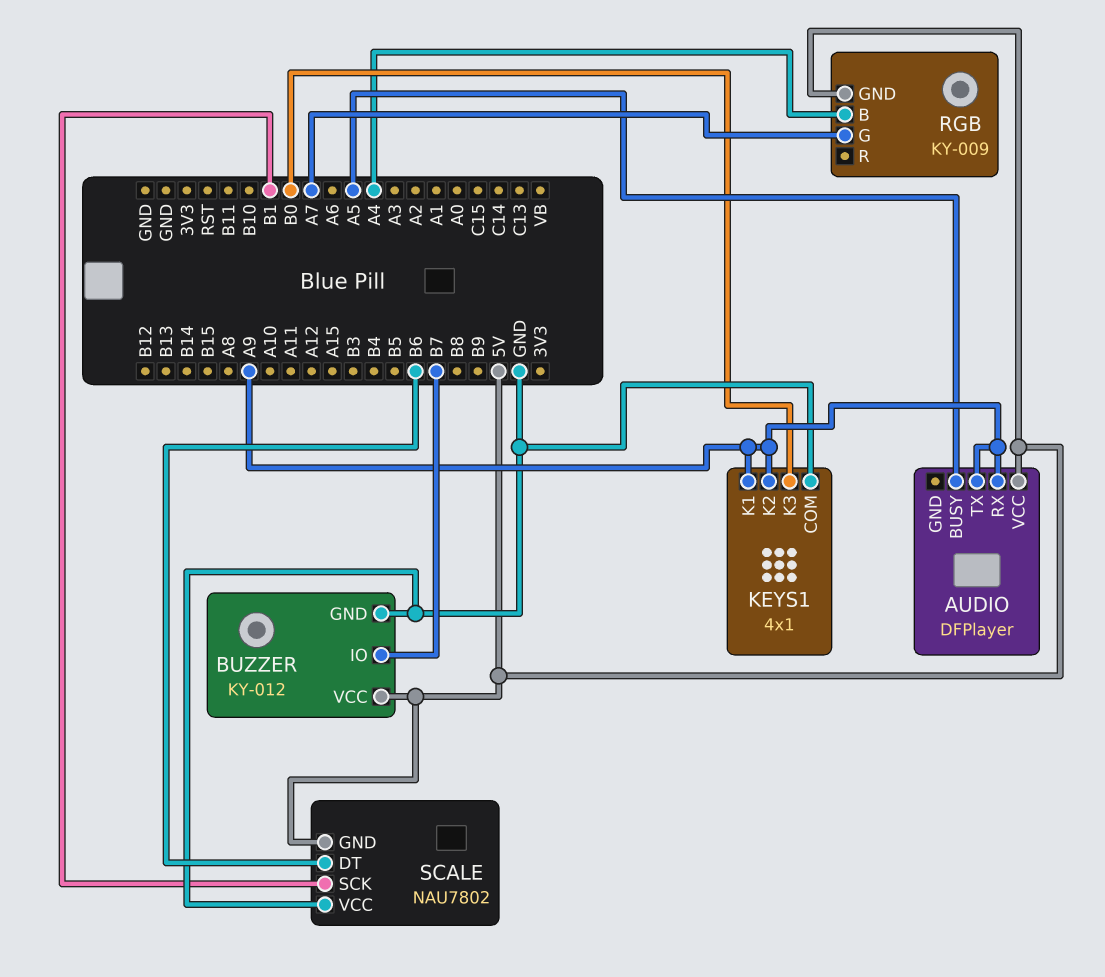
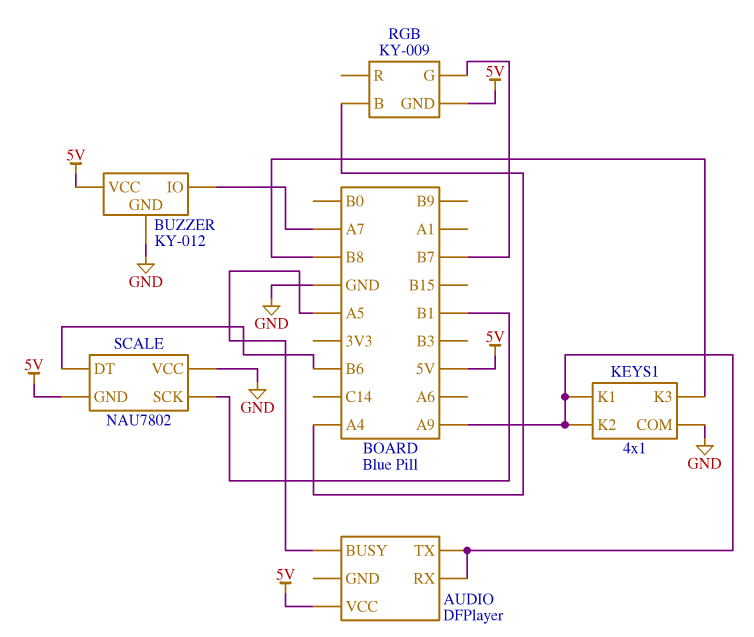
BUZZER pin IO: B7 -> A7
KEYS1 pin K3: B0 -> B8
RGB pin G: A7 -> B7

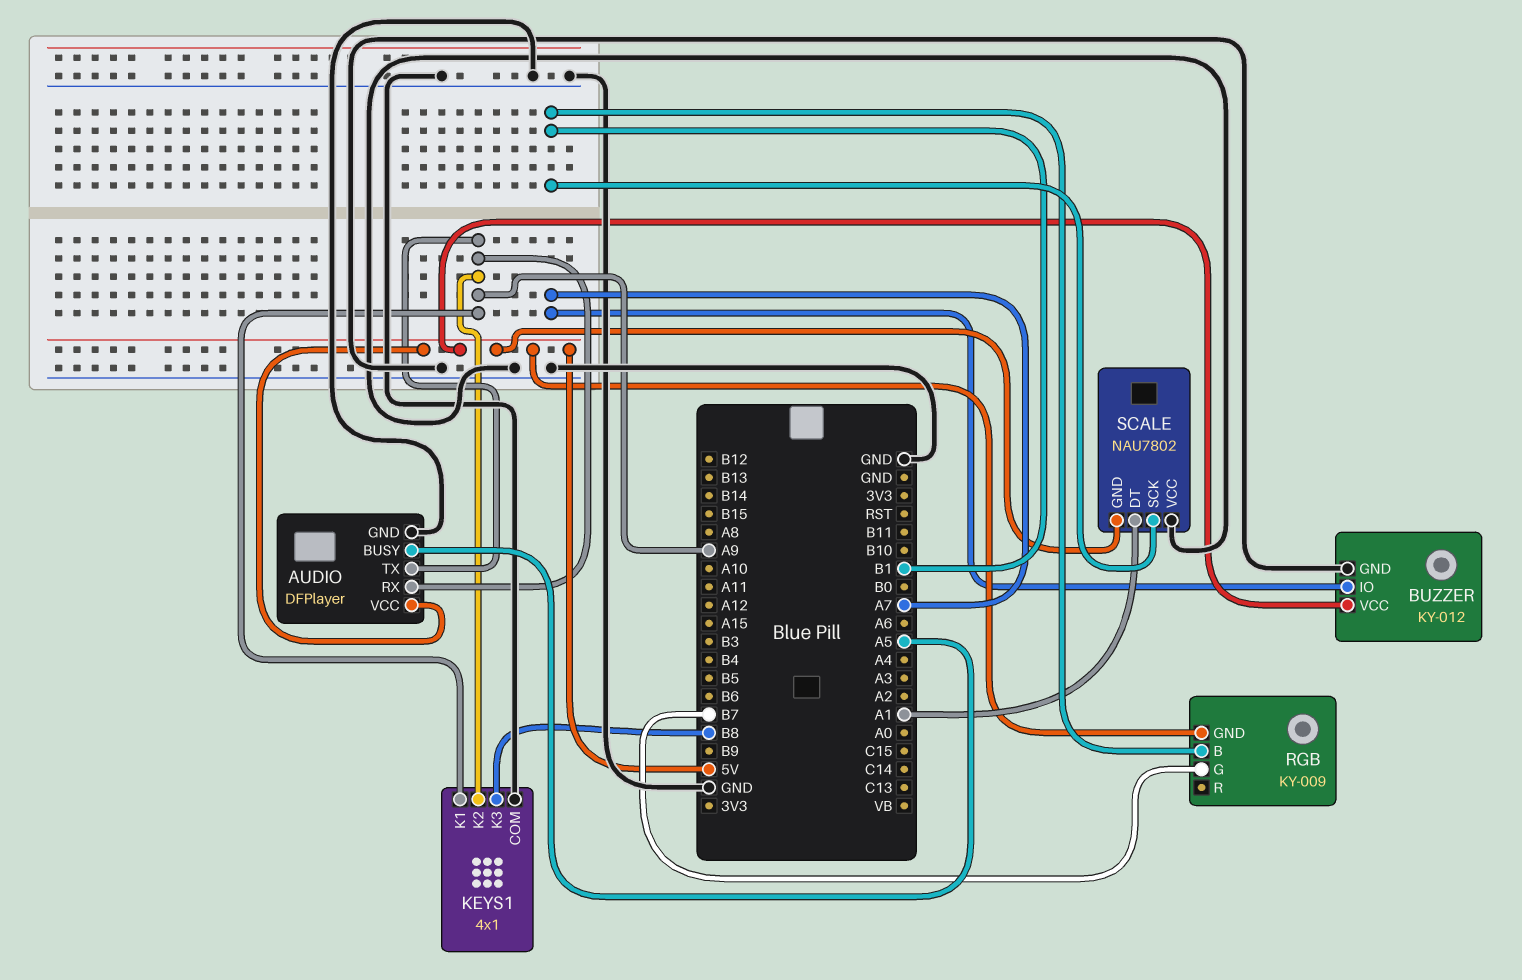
AUDIO pin GND: none -> GND
RGB pin B: A4 -> B1
SCALE pin DT: B6 -> A1

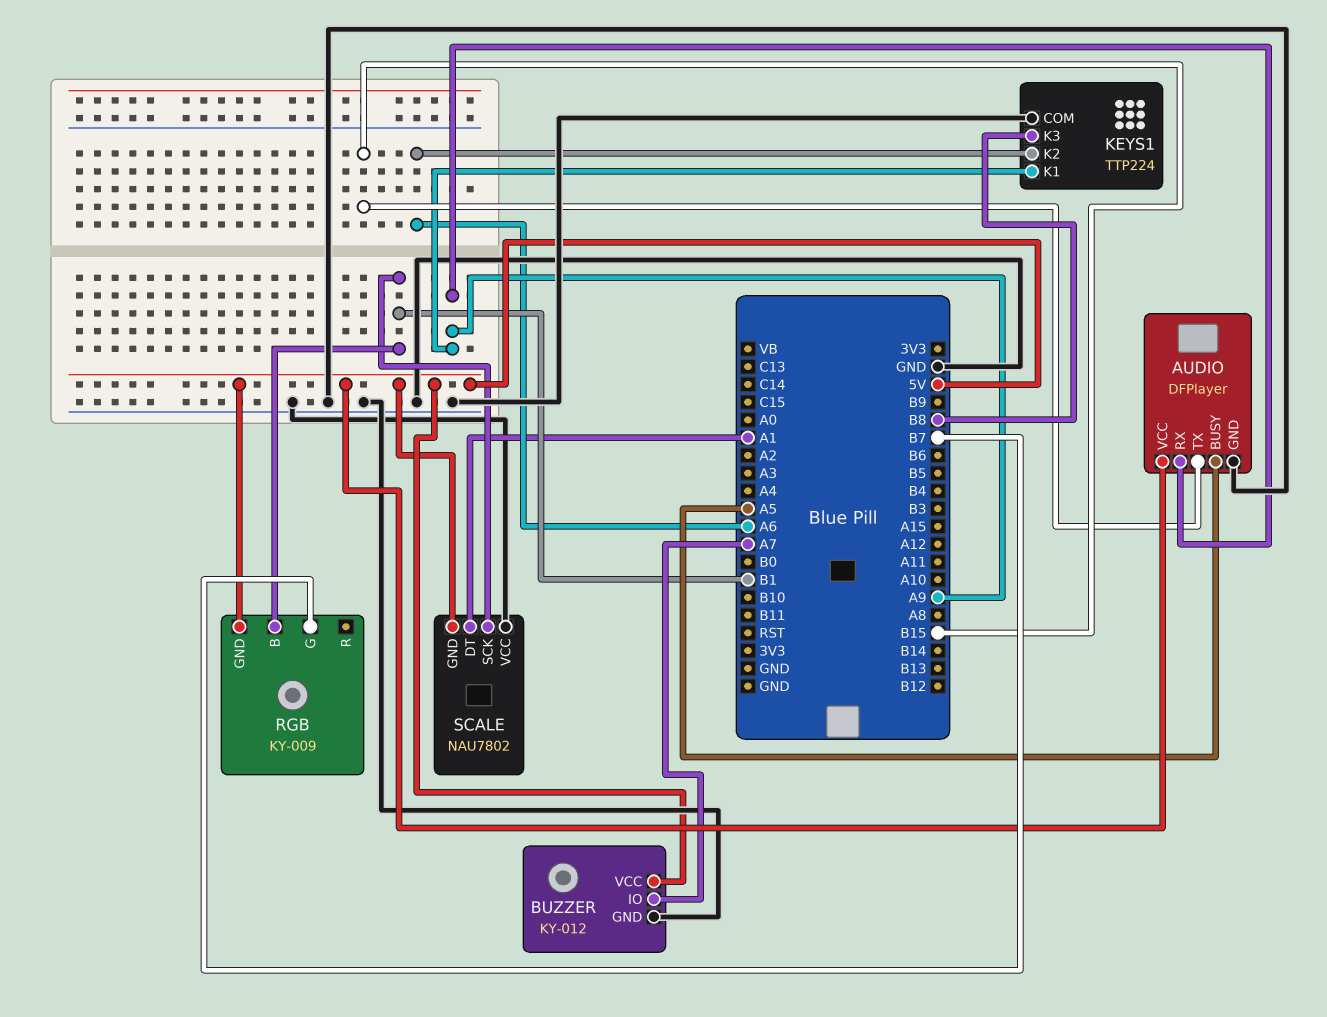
AUDIO pin TX: A9 -> B15
KEYS1: 4x1 -> TTP224
KEYS1 pin K2: A9 -> A6

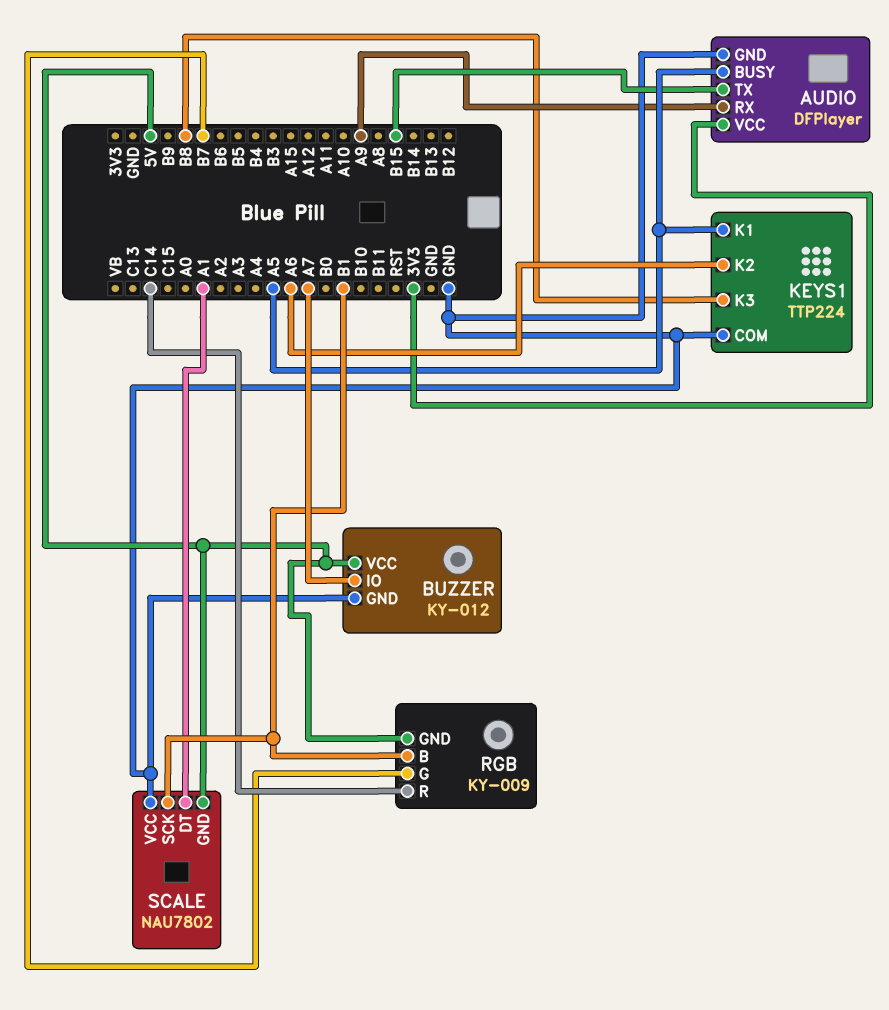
AUDIO pin VCC: 5V -> 3V3
KEYS1 pin K1: A9 -> A5
RGB pin R: none -> C14

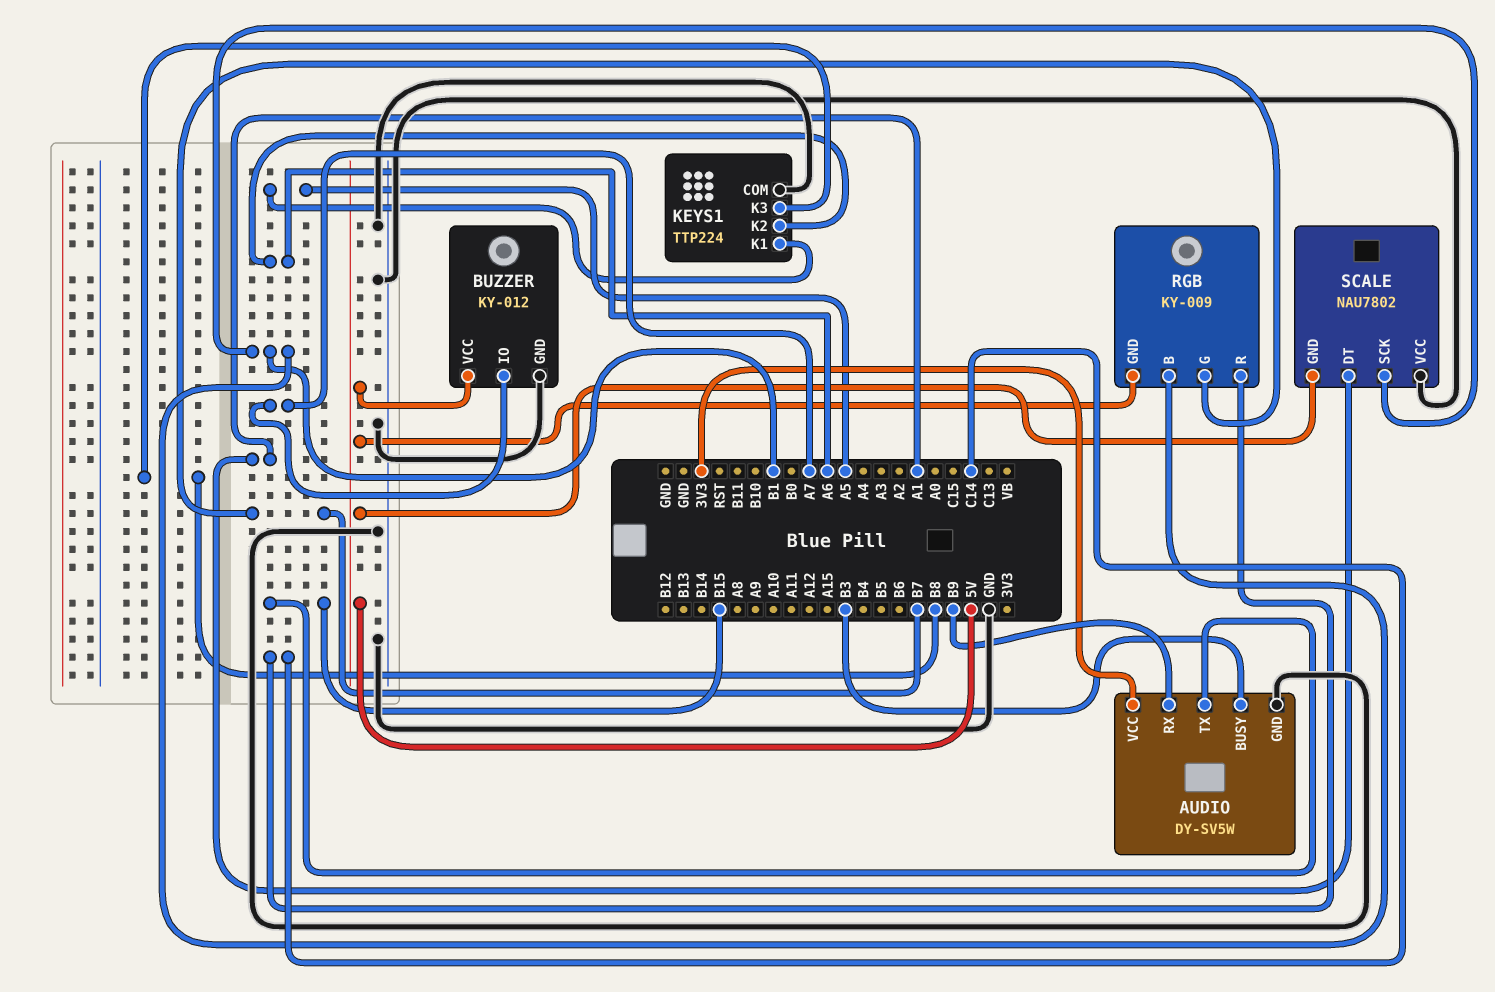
AUDIO: DFPlayer -> DY-SV5W
AUDIO pin BUSY: A5 -> B3
AUDIO pin RX: A9 -> B9

